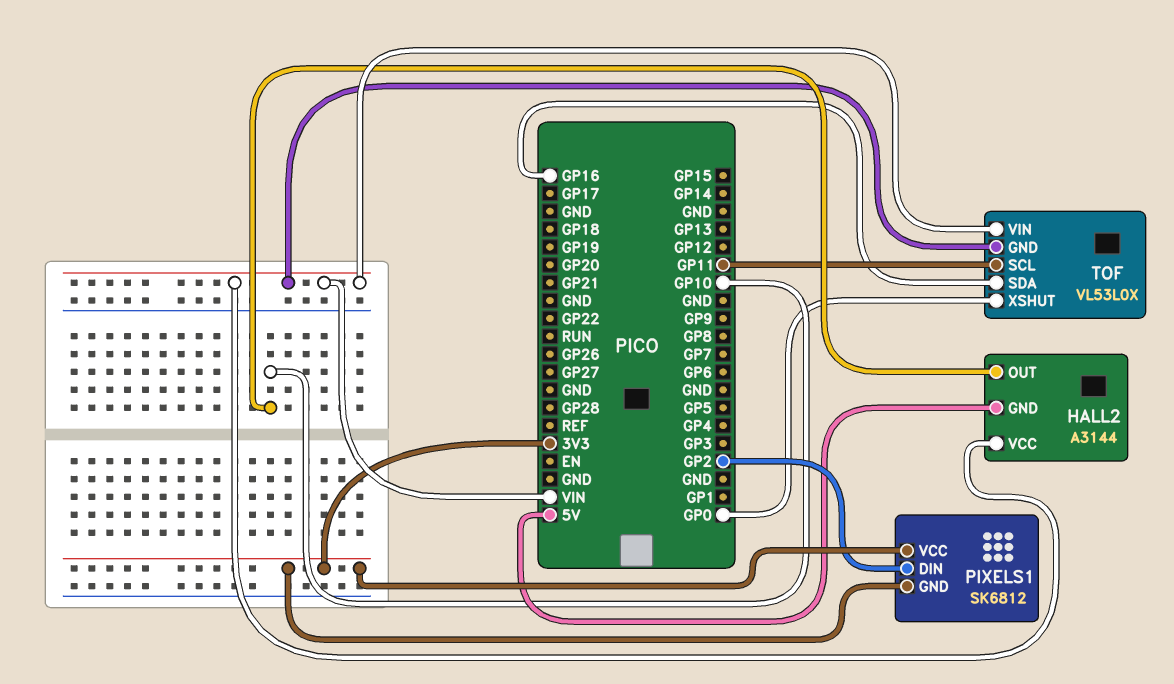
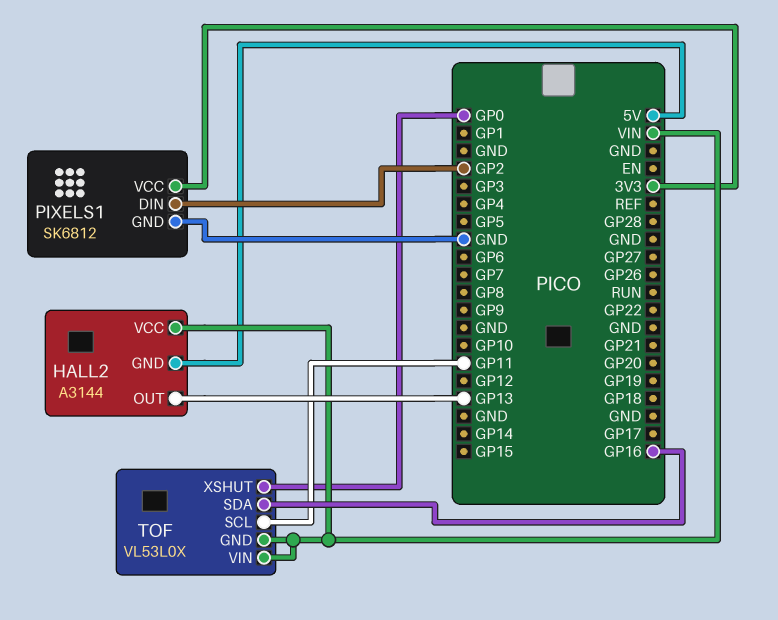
HALL2 pin OUT: GP10 -> GP13
PIXELS1 pin GND: 3V3 -> GND

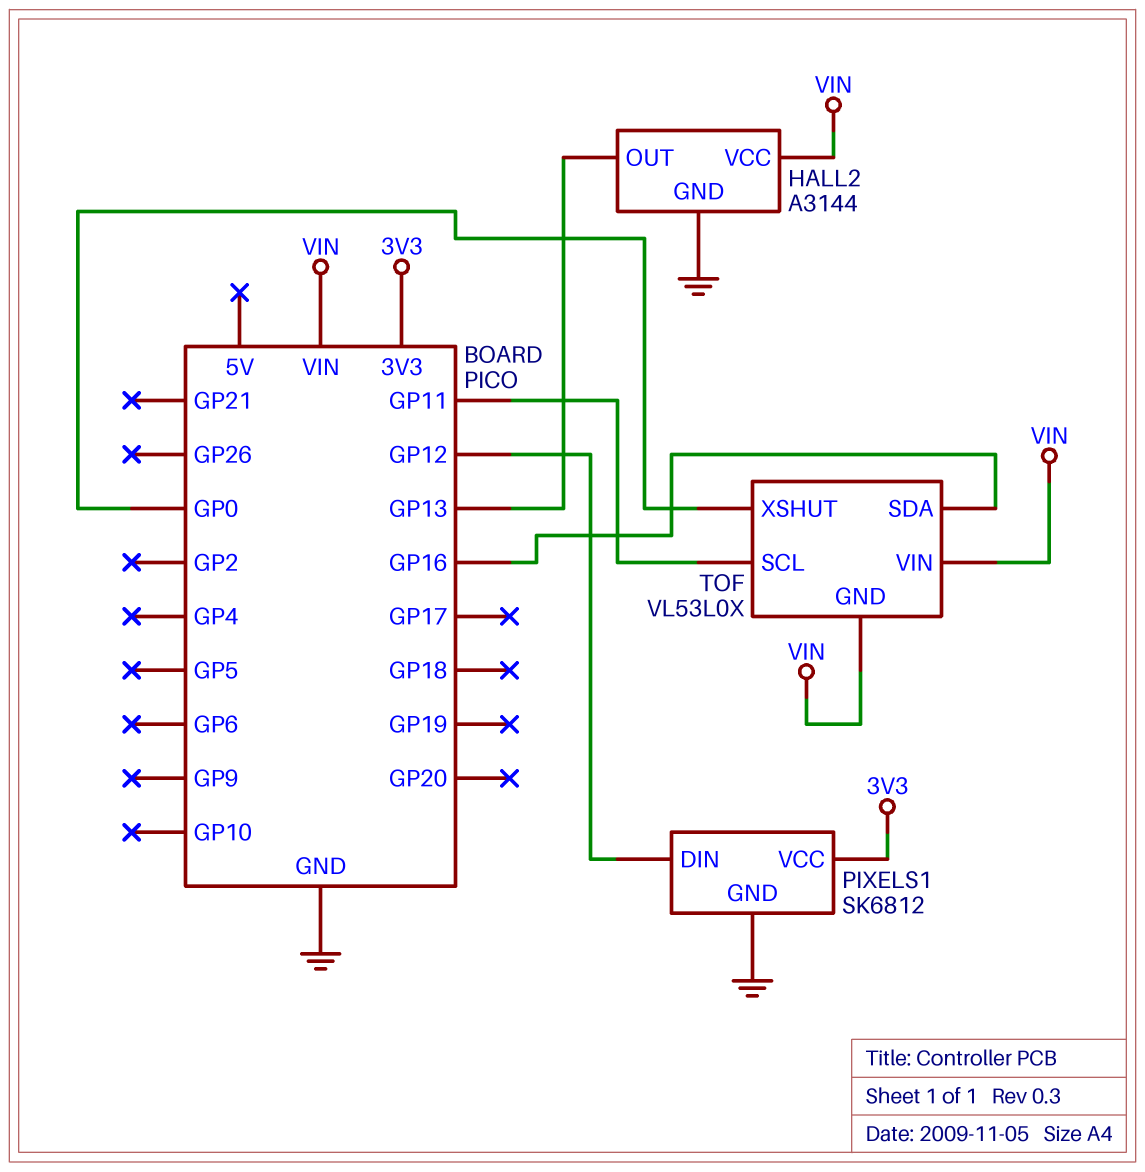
HALL2 pin GND: 5V -> GND
PIXELS1 pin DIN: GP2 -> GP12

